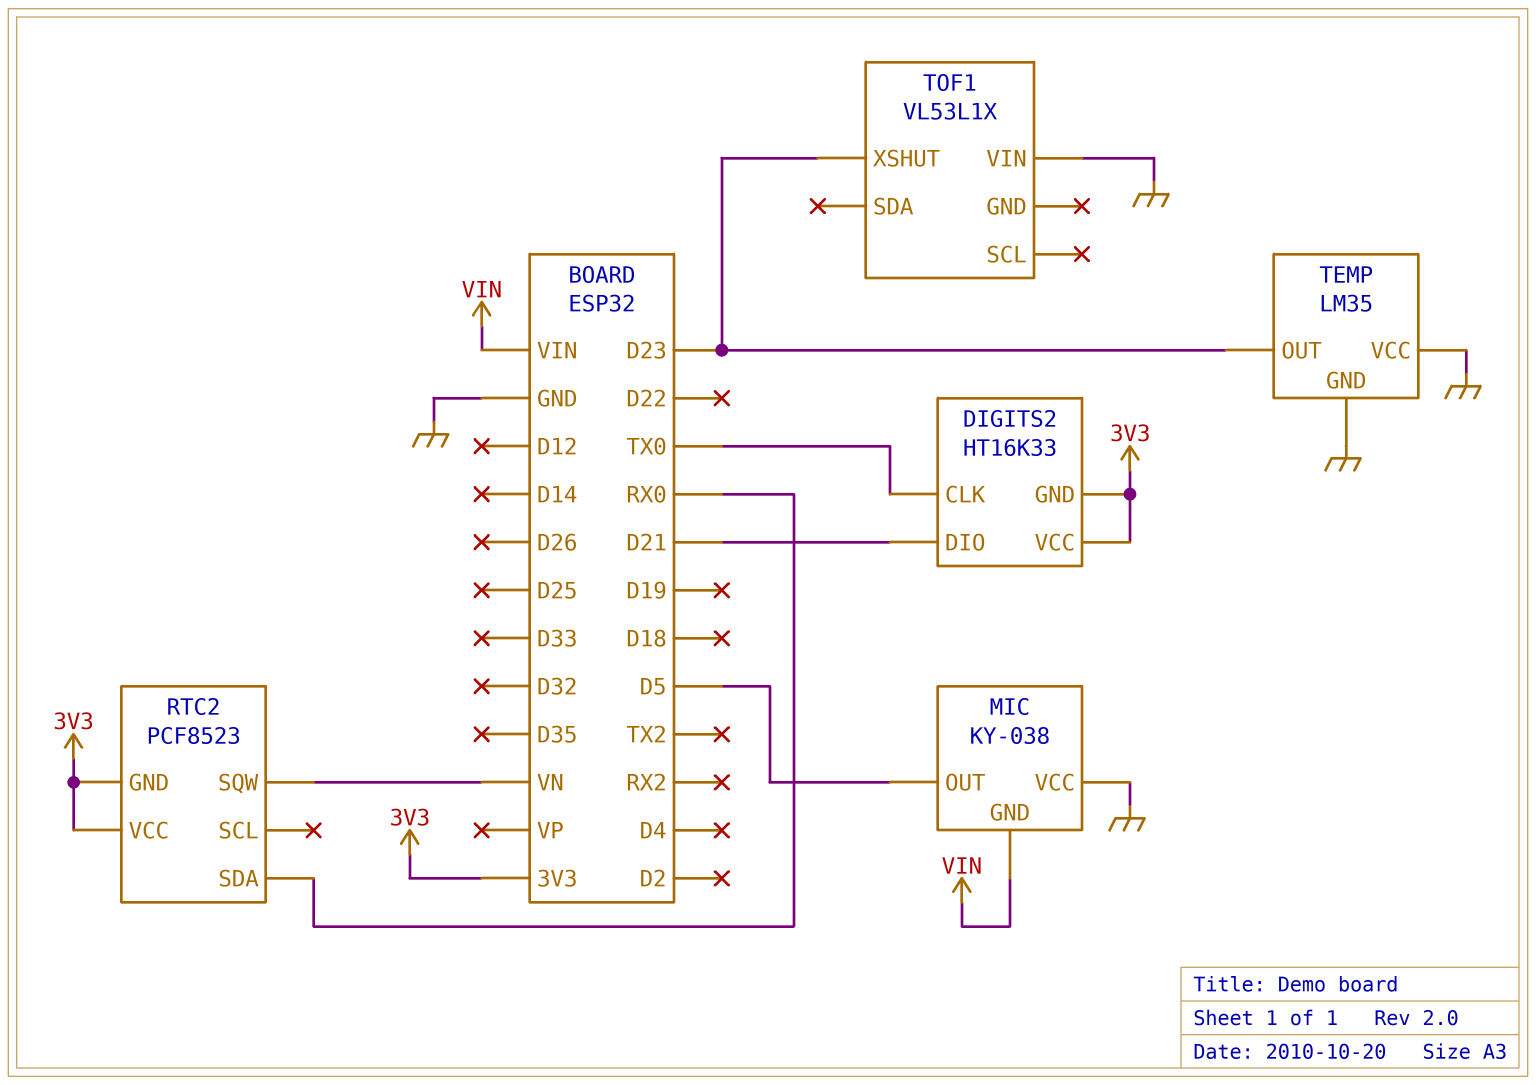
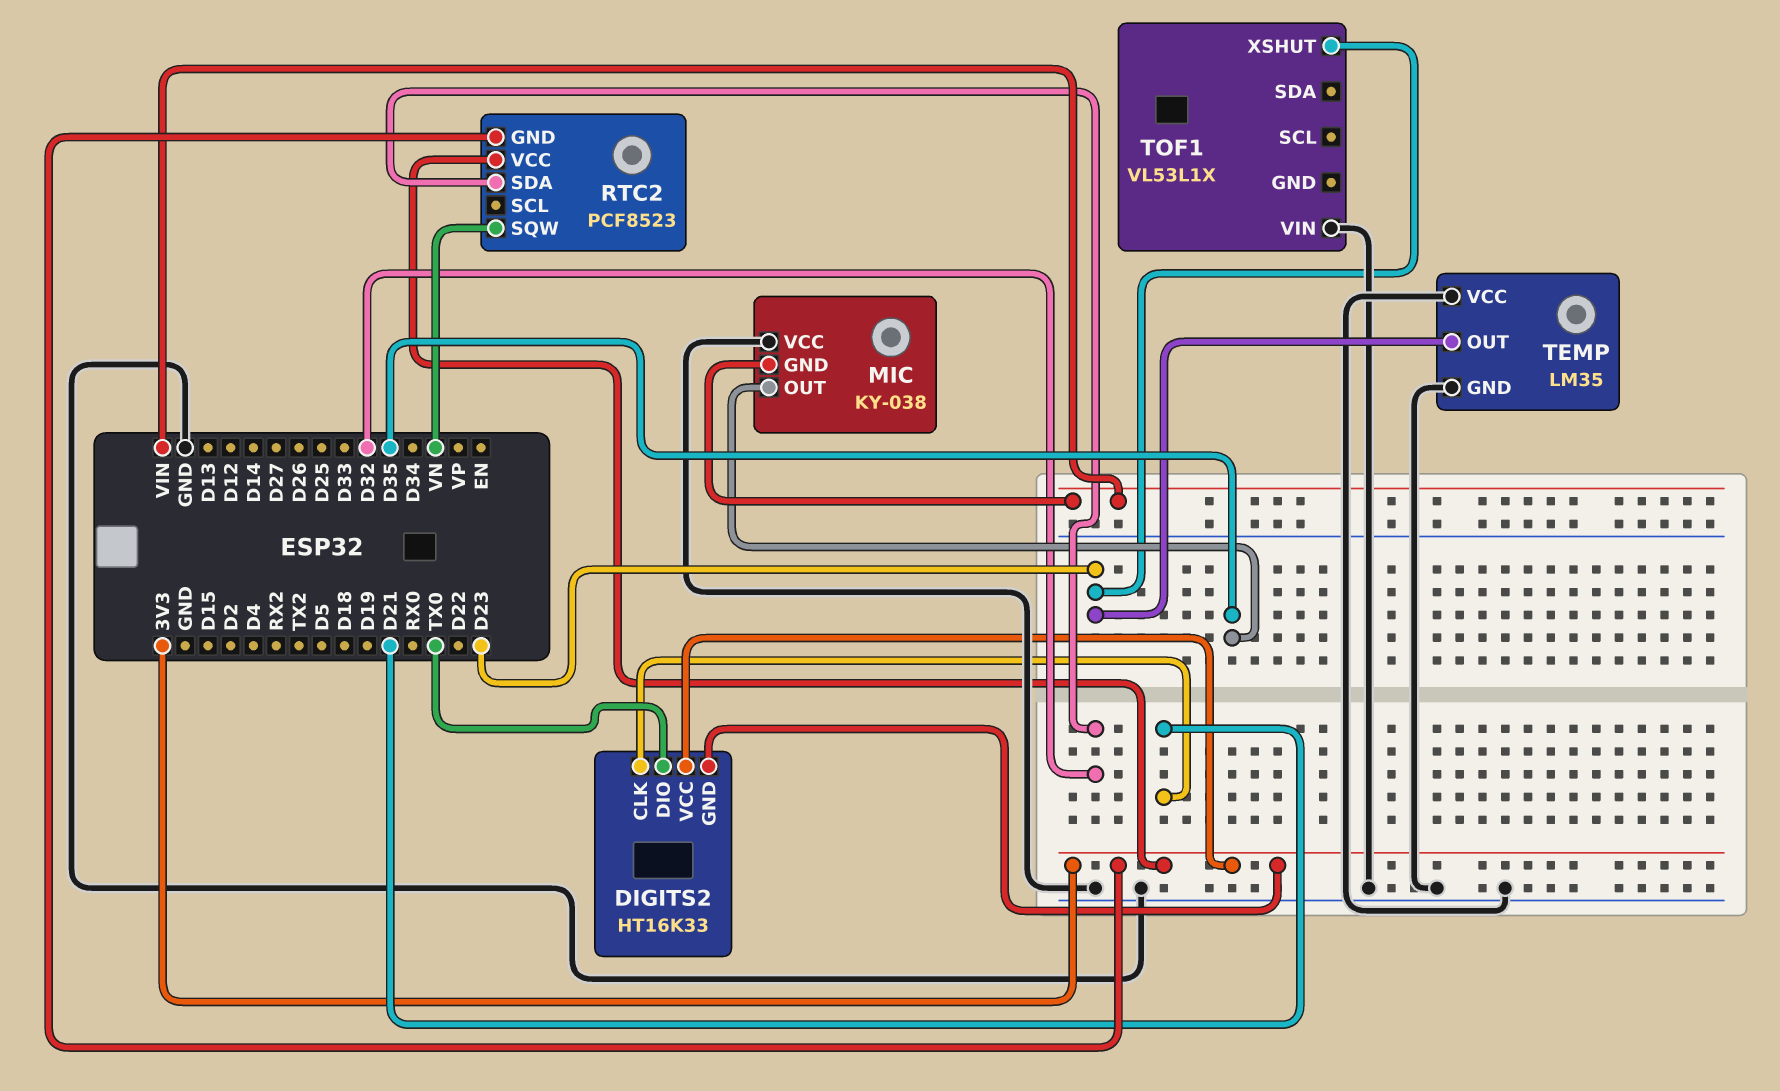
DIGITS2 pin CLK: TX0 -> D21
DIGITS2 pin DIO: D21 -> TX0
MIC pin OUT: D5 -> D35
RTC2 pin SDA: RX0 -> D32

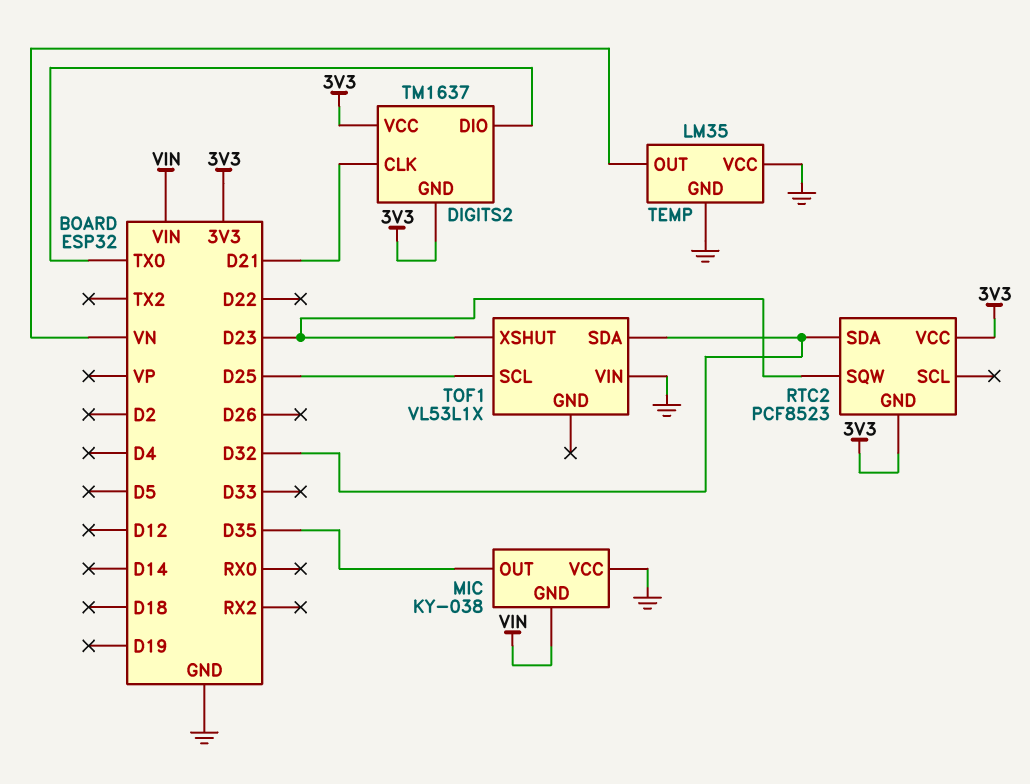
DIGITS2: HT16K33 -> TM1637
RTC2 pin SQW: VN -> D23
TEMP pin OUT: D23 -> VN
TOF1 pin SCL: none -> D25
TOF1 pin SDA: none -> D32

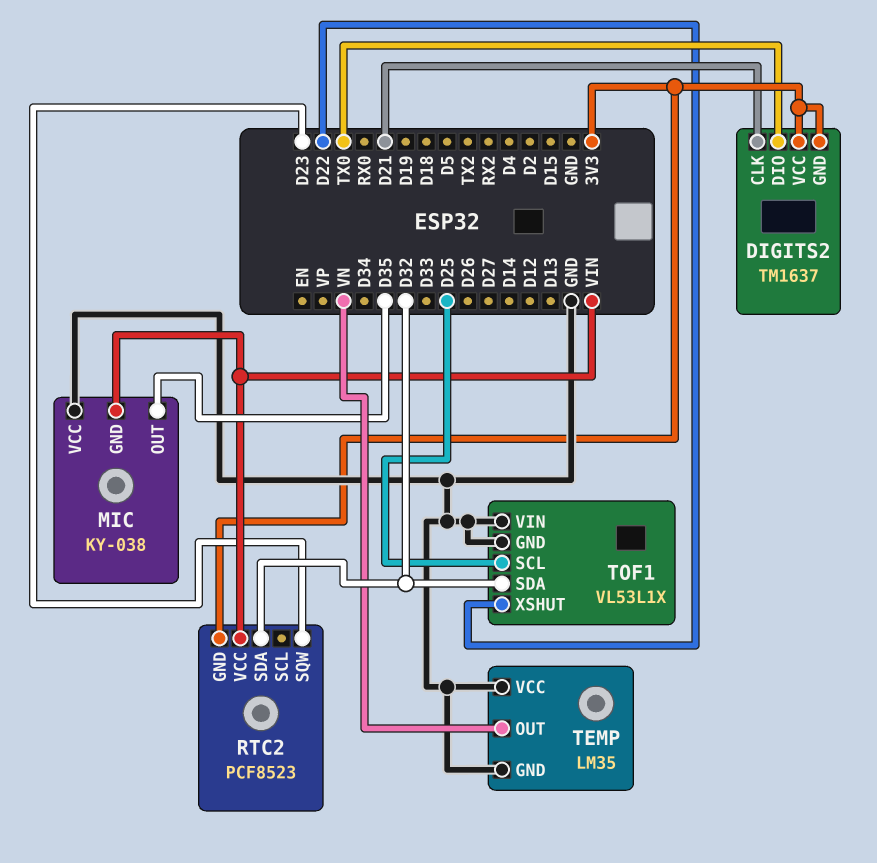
RTC2 pin VCC: 3V3 -> VIN
TOF1 pin GND: none -> GND
TOF1 pin XSHUT: D23 -> D22

